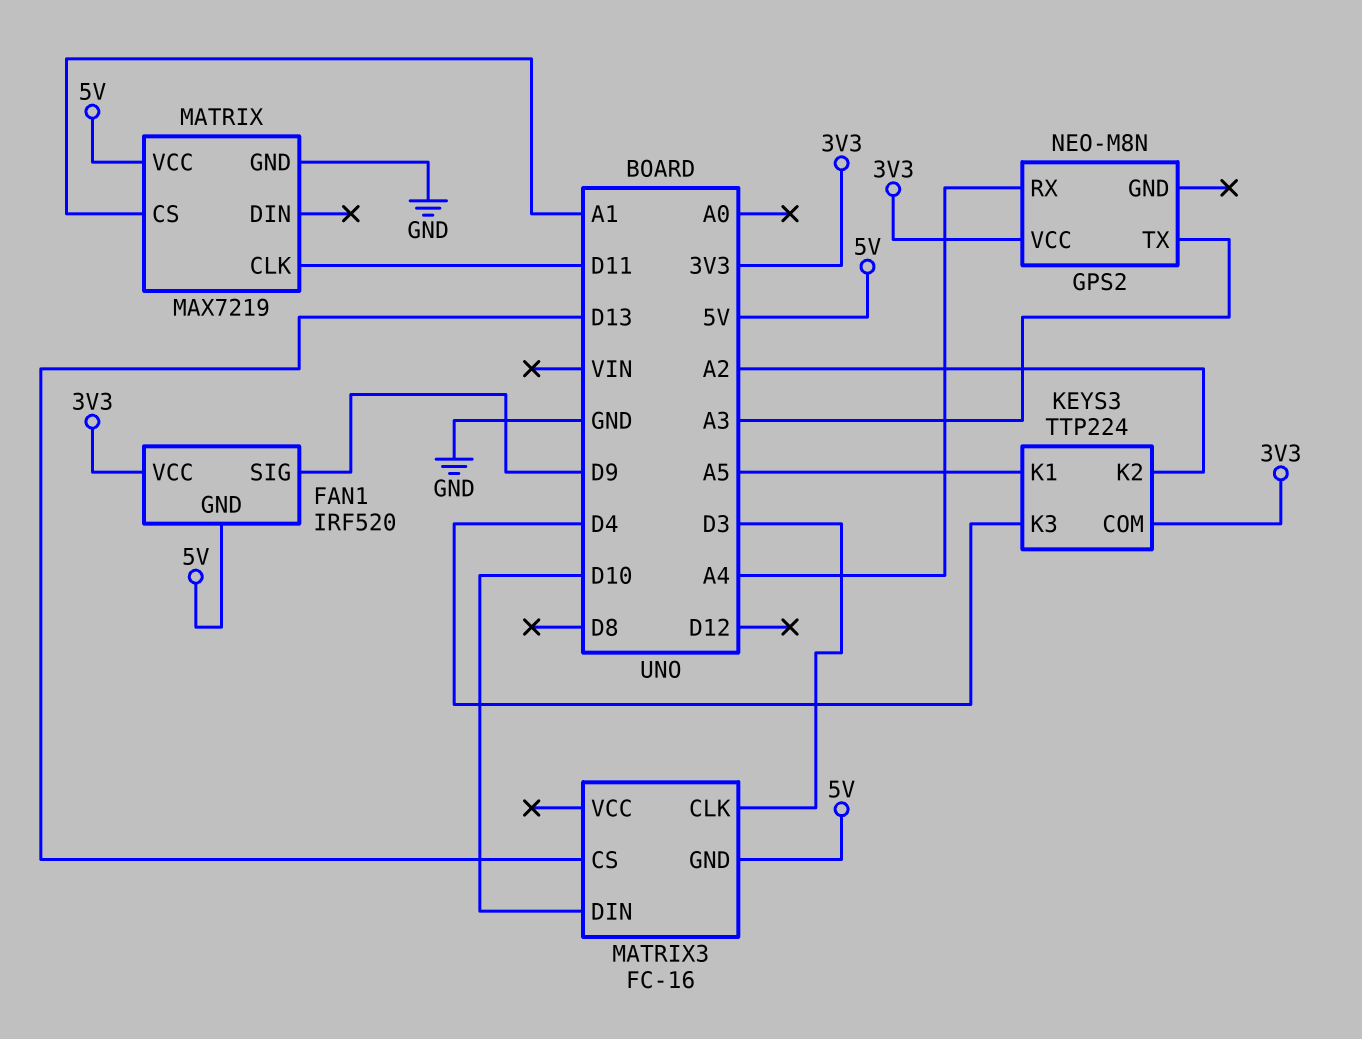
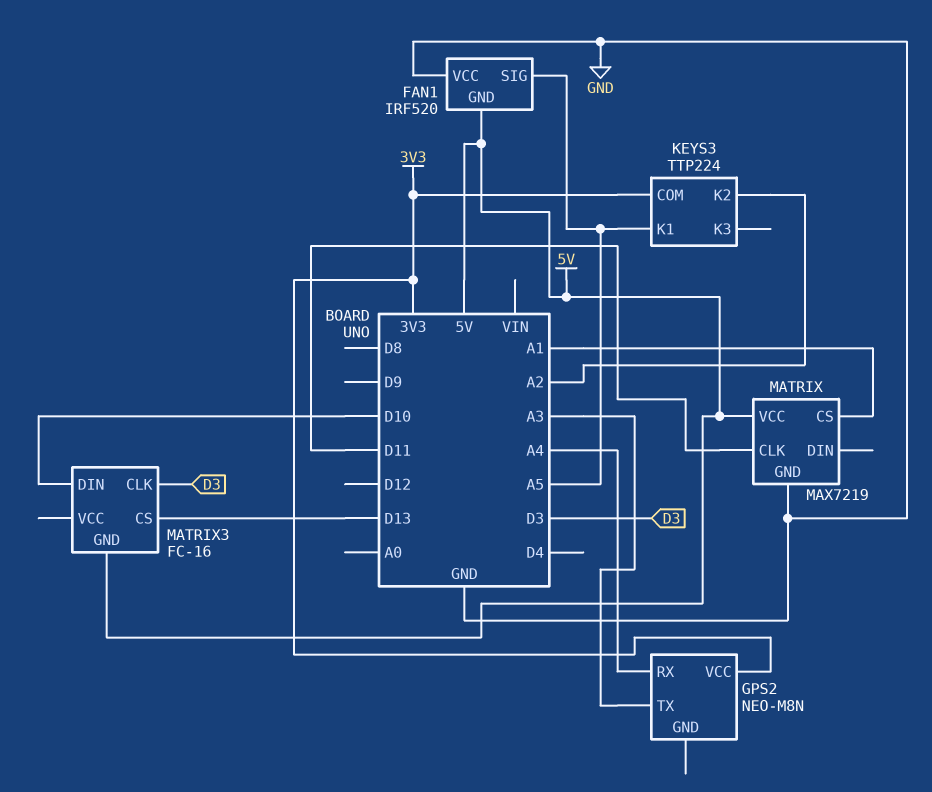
FAN1 pin SIG: D9 -> A5
FAN1 pin VCC: 3V3 -> GND
KEYS3 pin K3: D4 -> none

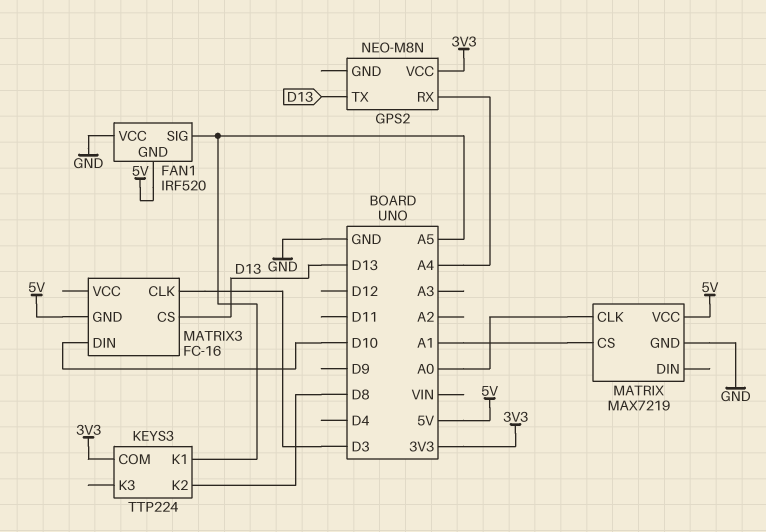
GPS2 pin TX: A3 -> D13
KEYS3 pin K2: A2 -> D8
MATRIX pin CLK: D11 -> A0

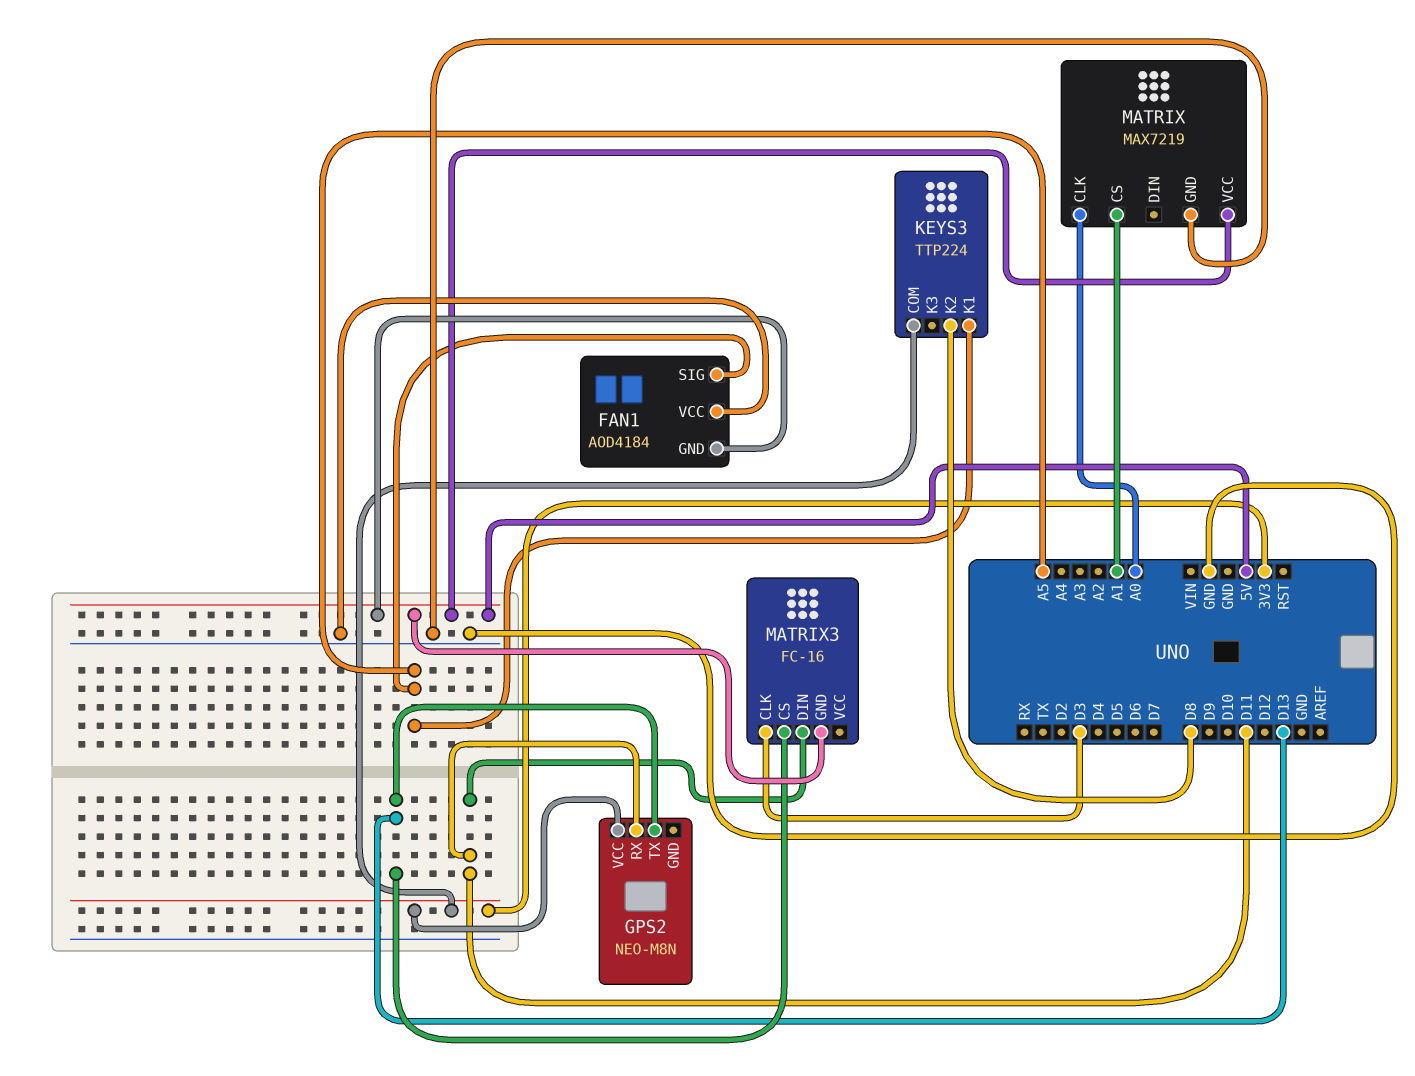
FAN1: IRF520 -> AOD4184
GPS2 pin RX: A4 -> D11
MATRIX3 pin DIN: D10 -> D11

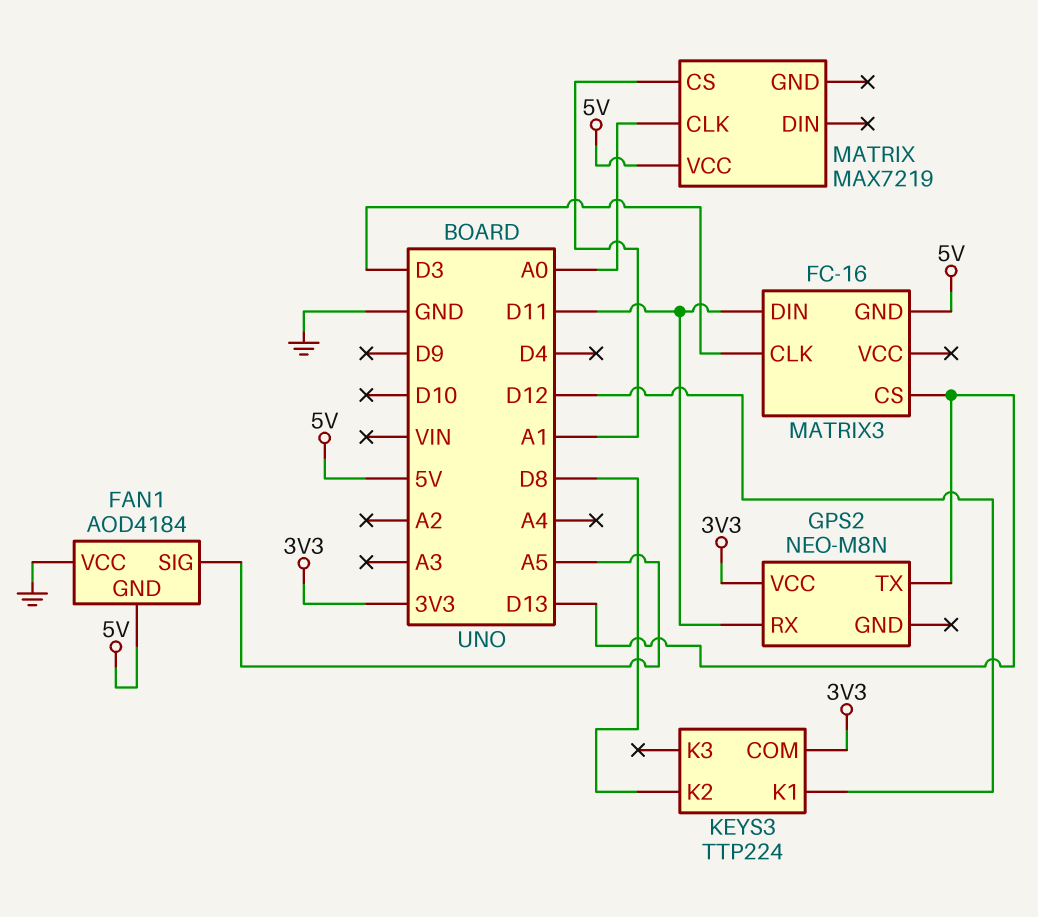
KEYS3 pin K1: A5 -> D12
MATRIX pin GND: GND -> none

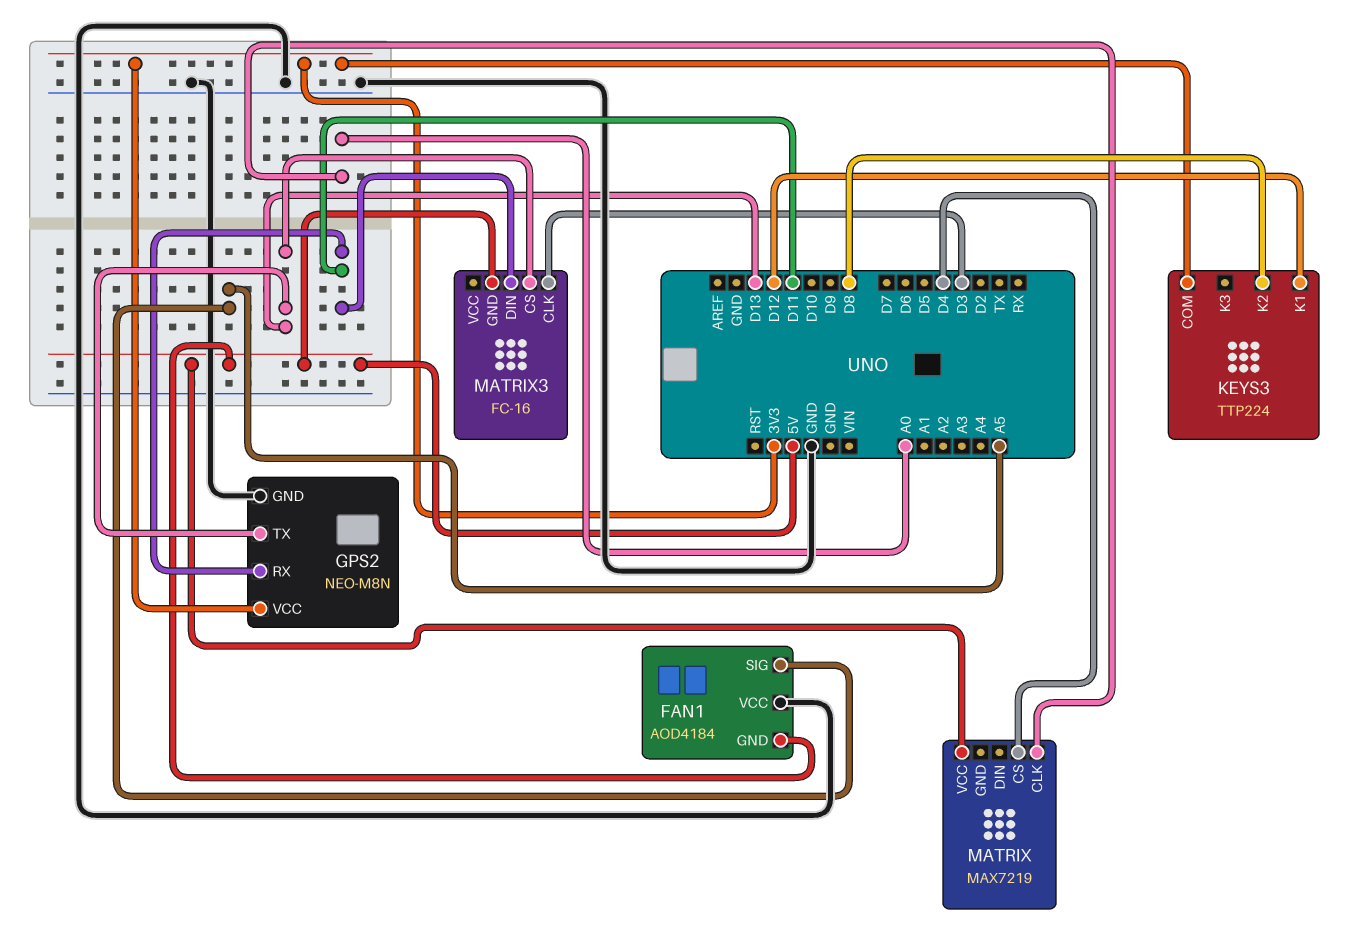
GPS2 pin GND: none -> GND
MATRIX pin CS: A1 -> D4

